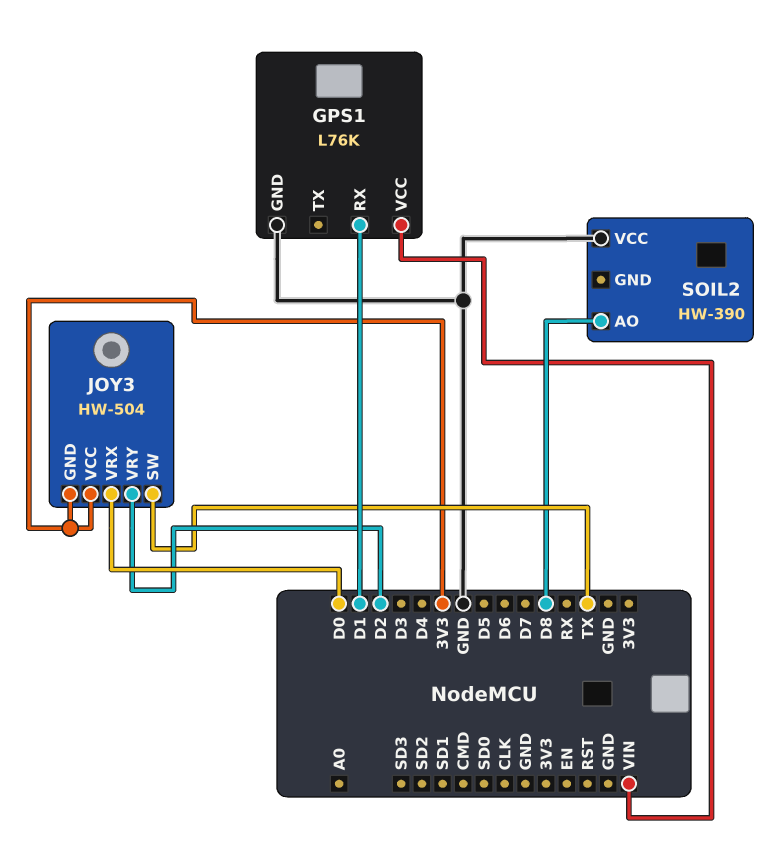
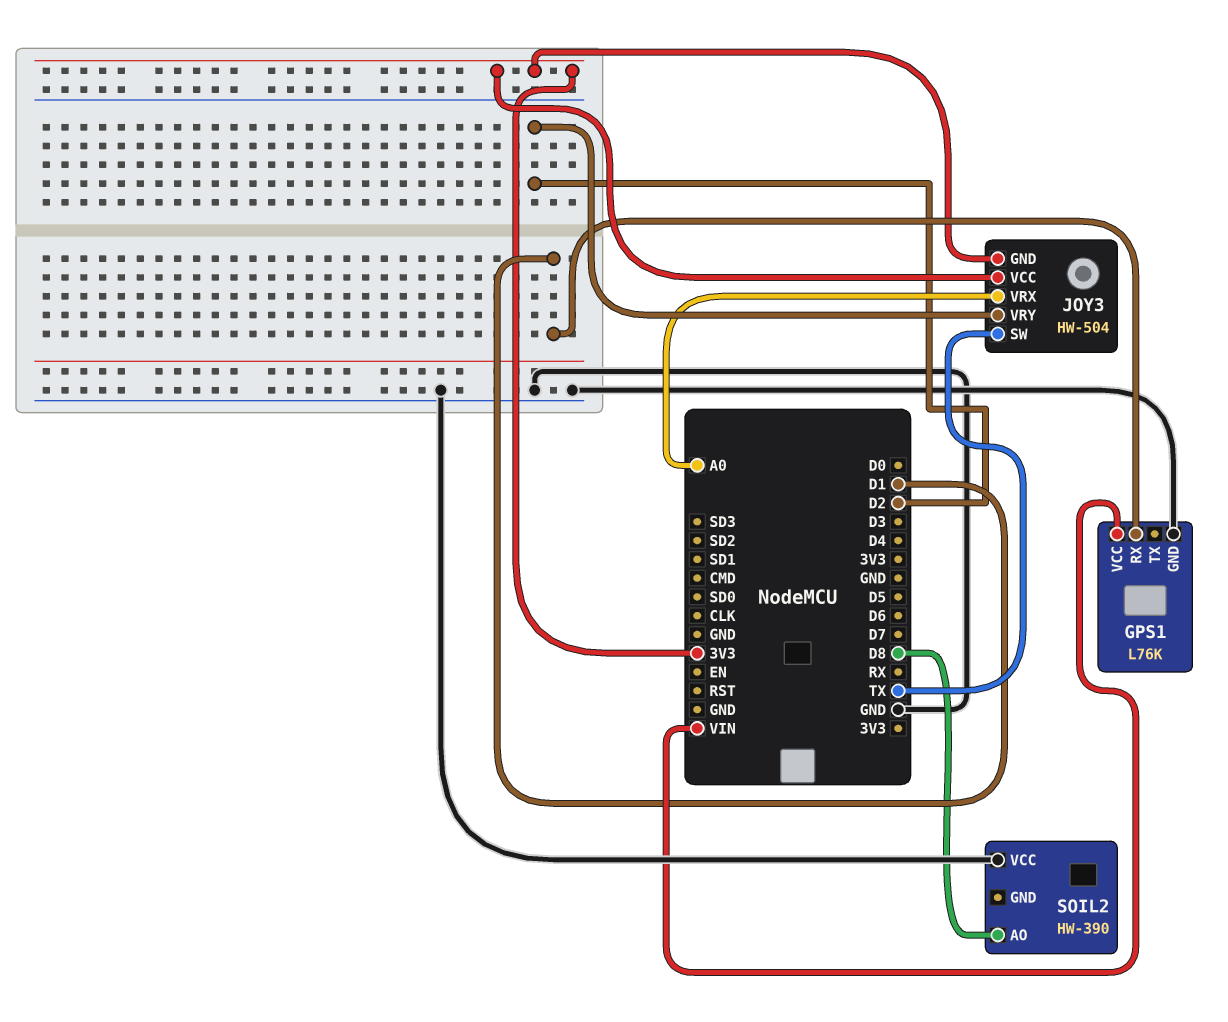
JOY3 pin VRX: D0 -> A0

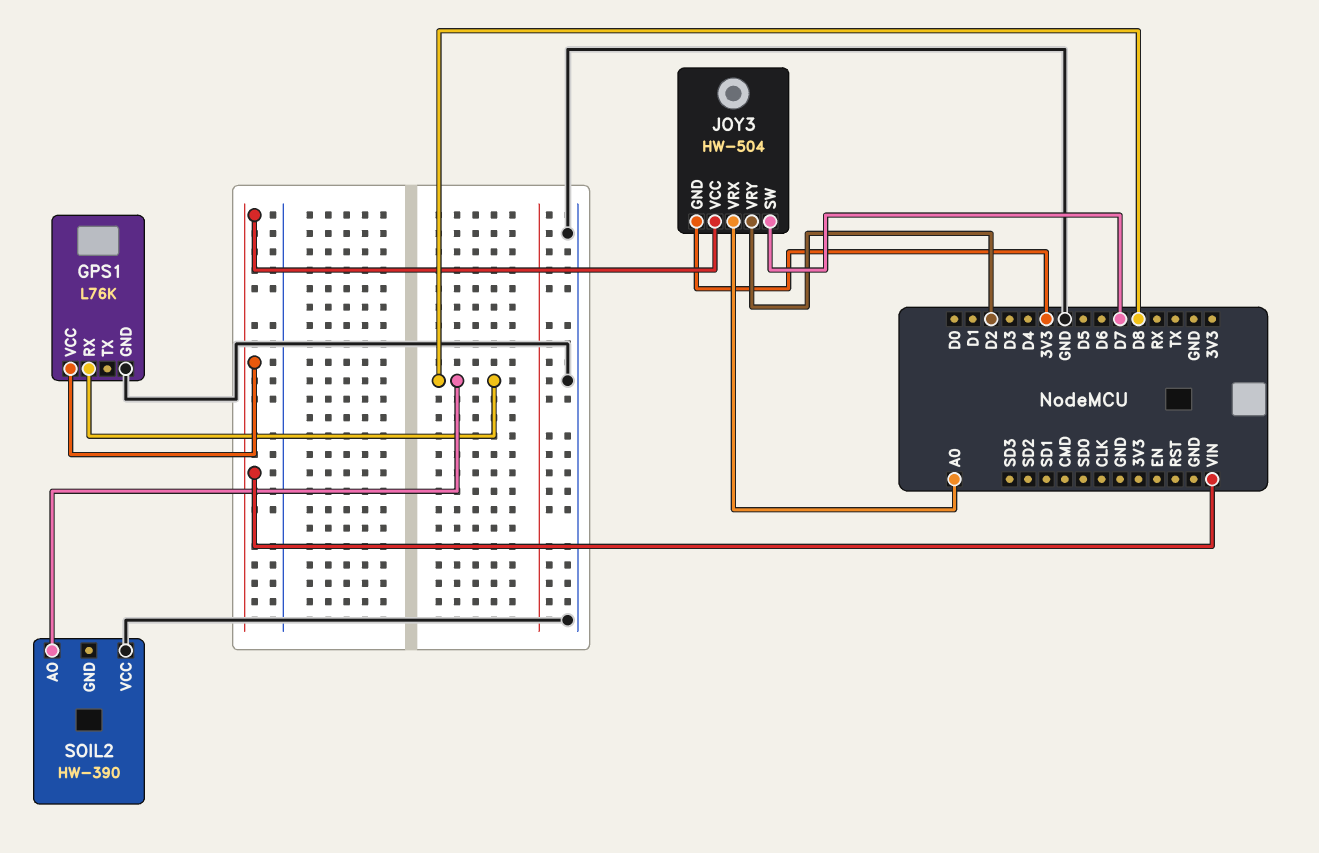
GPS1 pin RX: D1 -> D8
JOY3 pin SW: TX -> D7
JOY3 pin VCC: 3V3 -> VIN

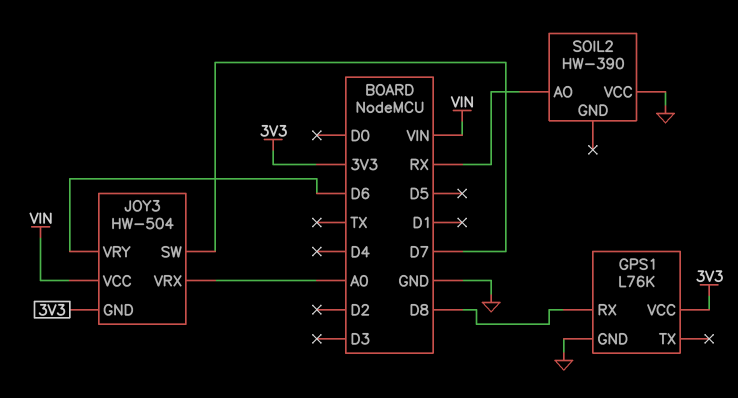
GPS1 pin VCC: VIN -> 3V3
JOY3 pin VRY: D2 -> D6
SOIL2 pin AO: D8 -> RX

